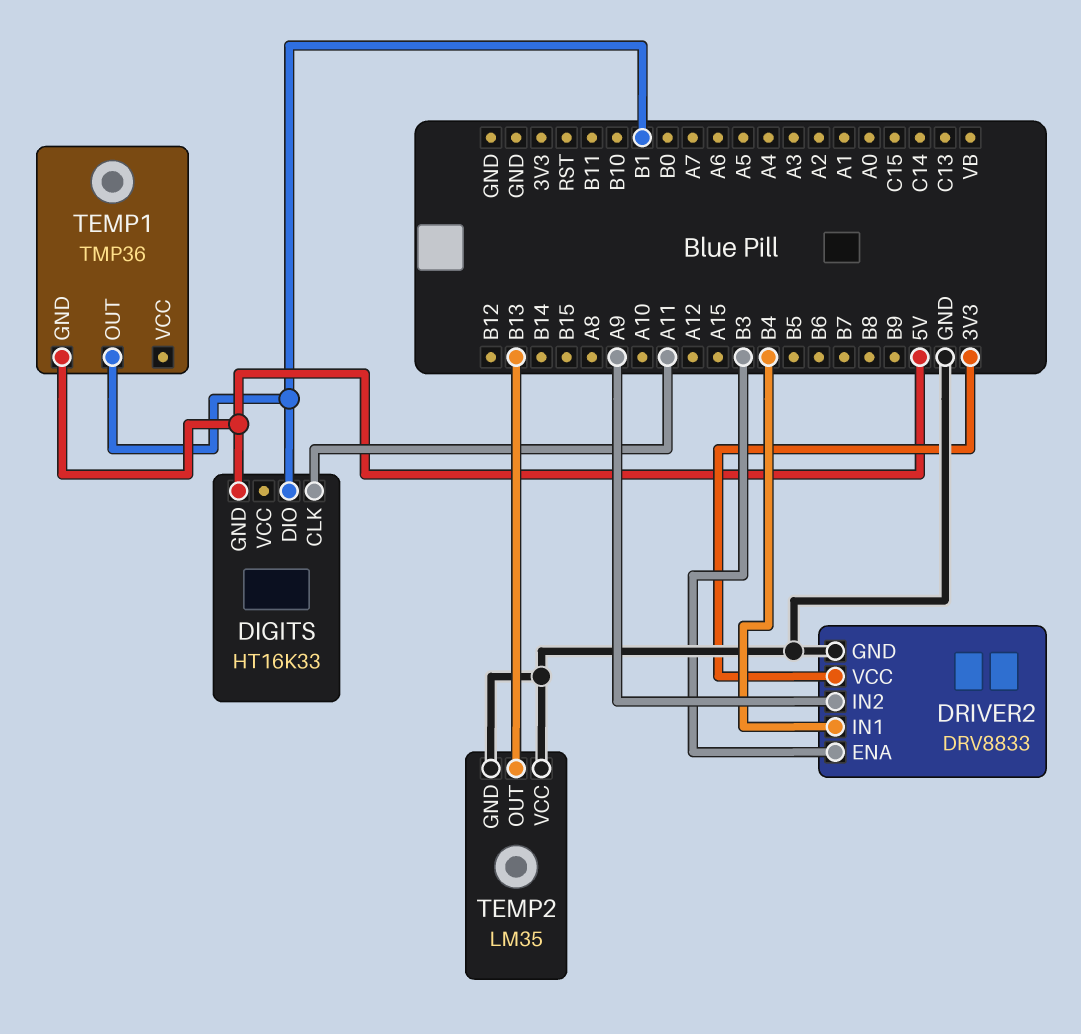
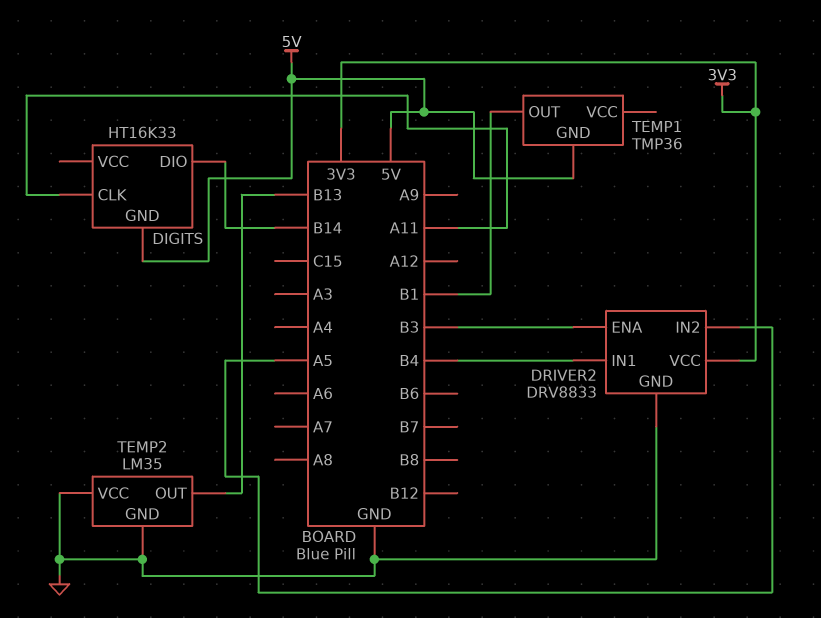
DIGITS pin DIO: B1 -> B14
DRIVER2 pin IN2: A9 -> A5

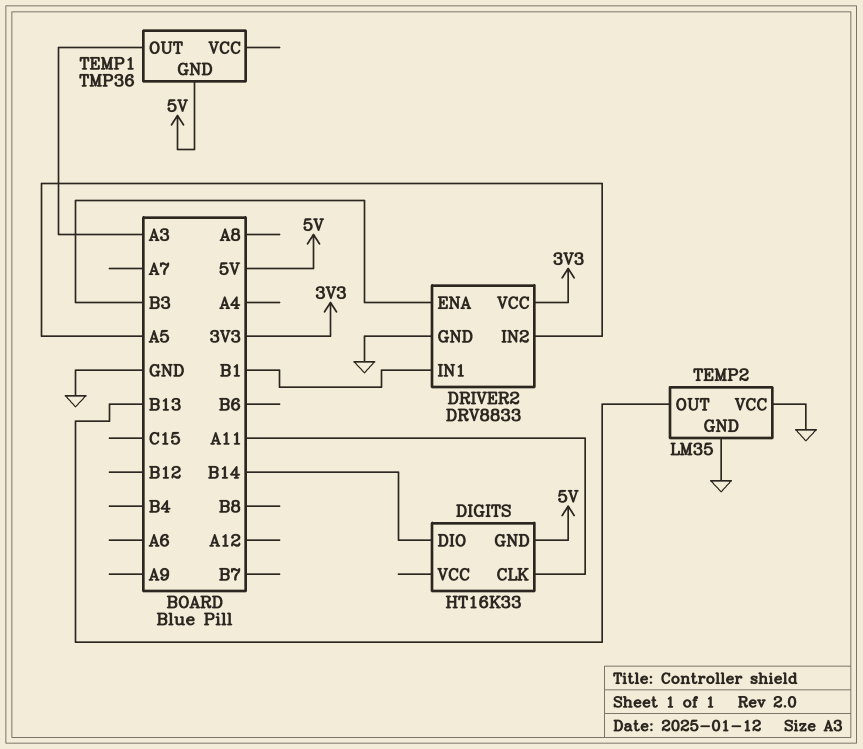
DRIVER2 pin IN1: B4 -> B1
TEMP1 pin OUT: B1 -> A3

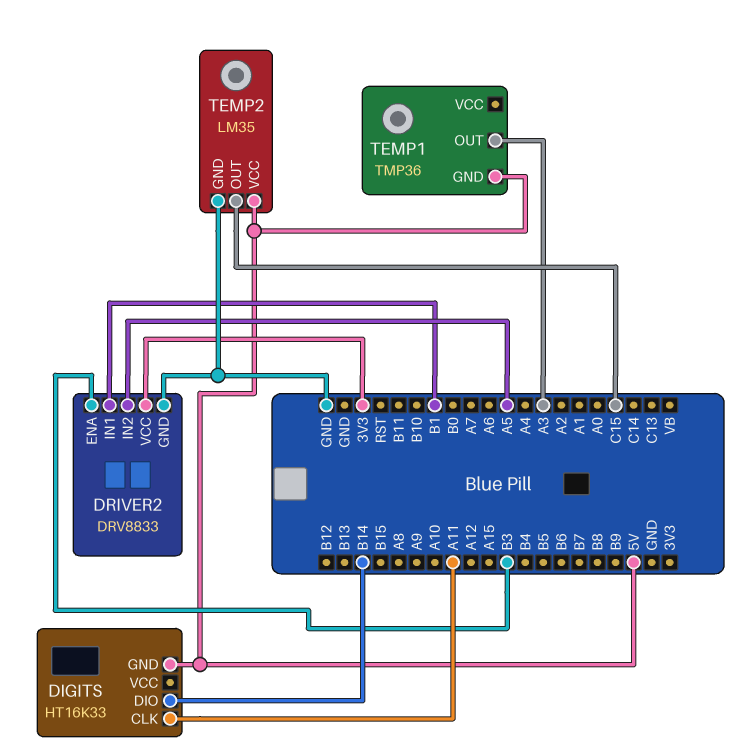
TEMP2 pin OUT: B13 -> C15
TEMP2 pin VCC: GND -> 5V

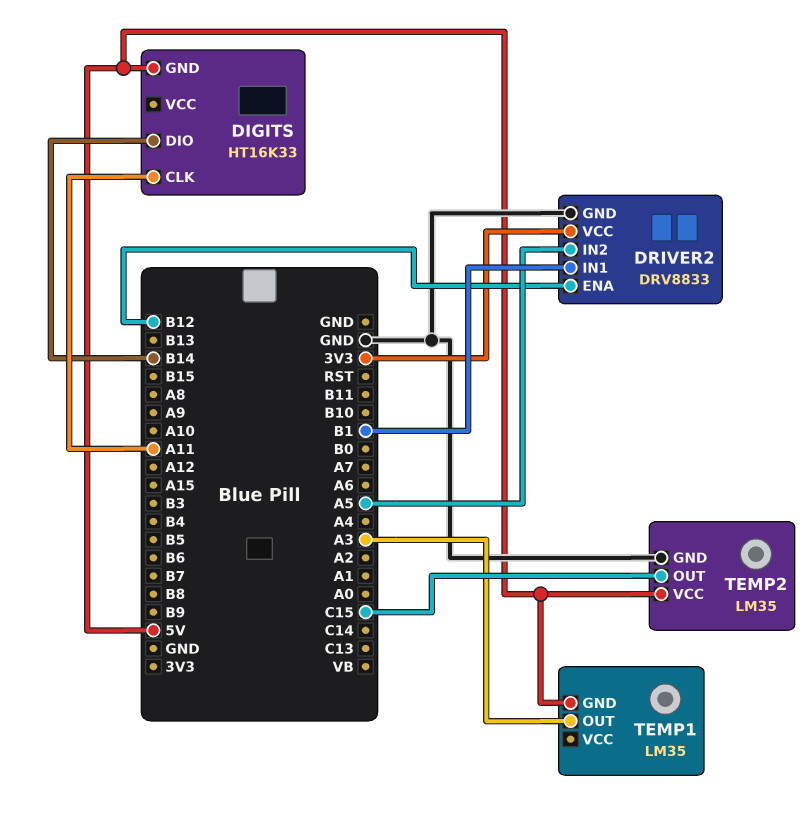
DRIVER2 pin ENA: B3 -> B12
TEMP1: TMP36 -> LM35

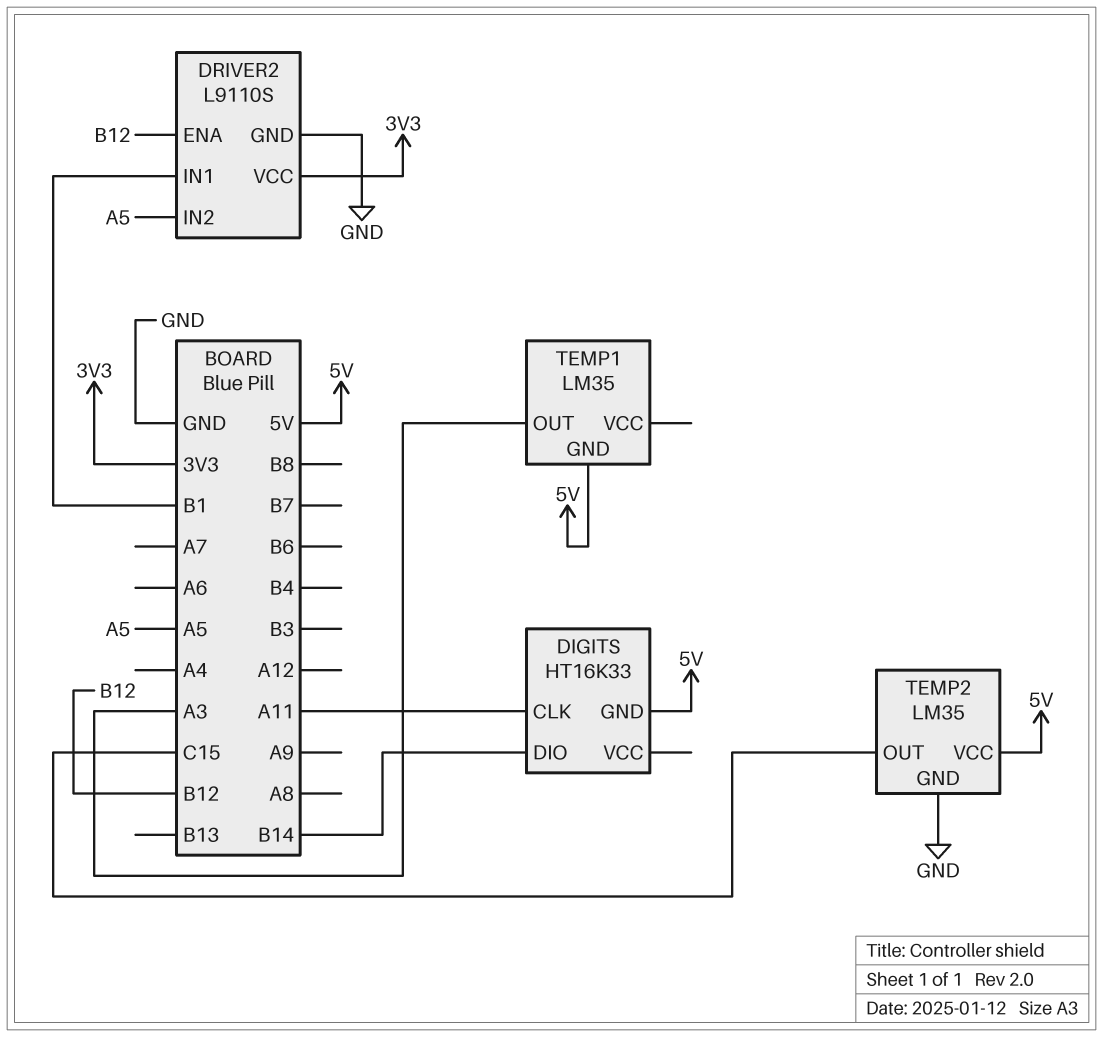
DRIVER2: DRV8833 -> L9110S

